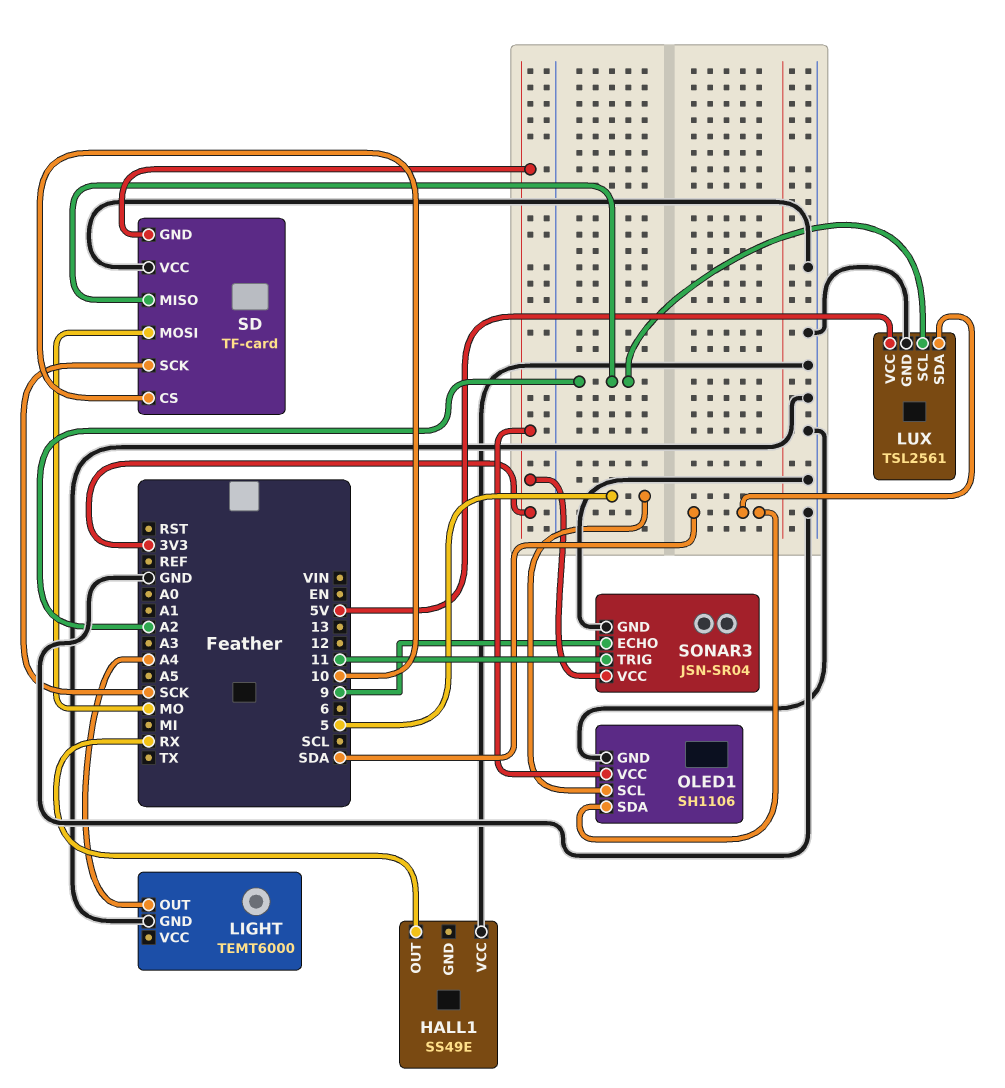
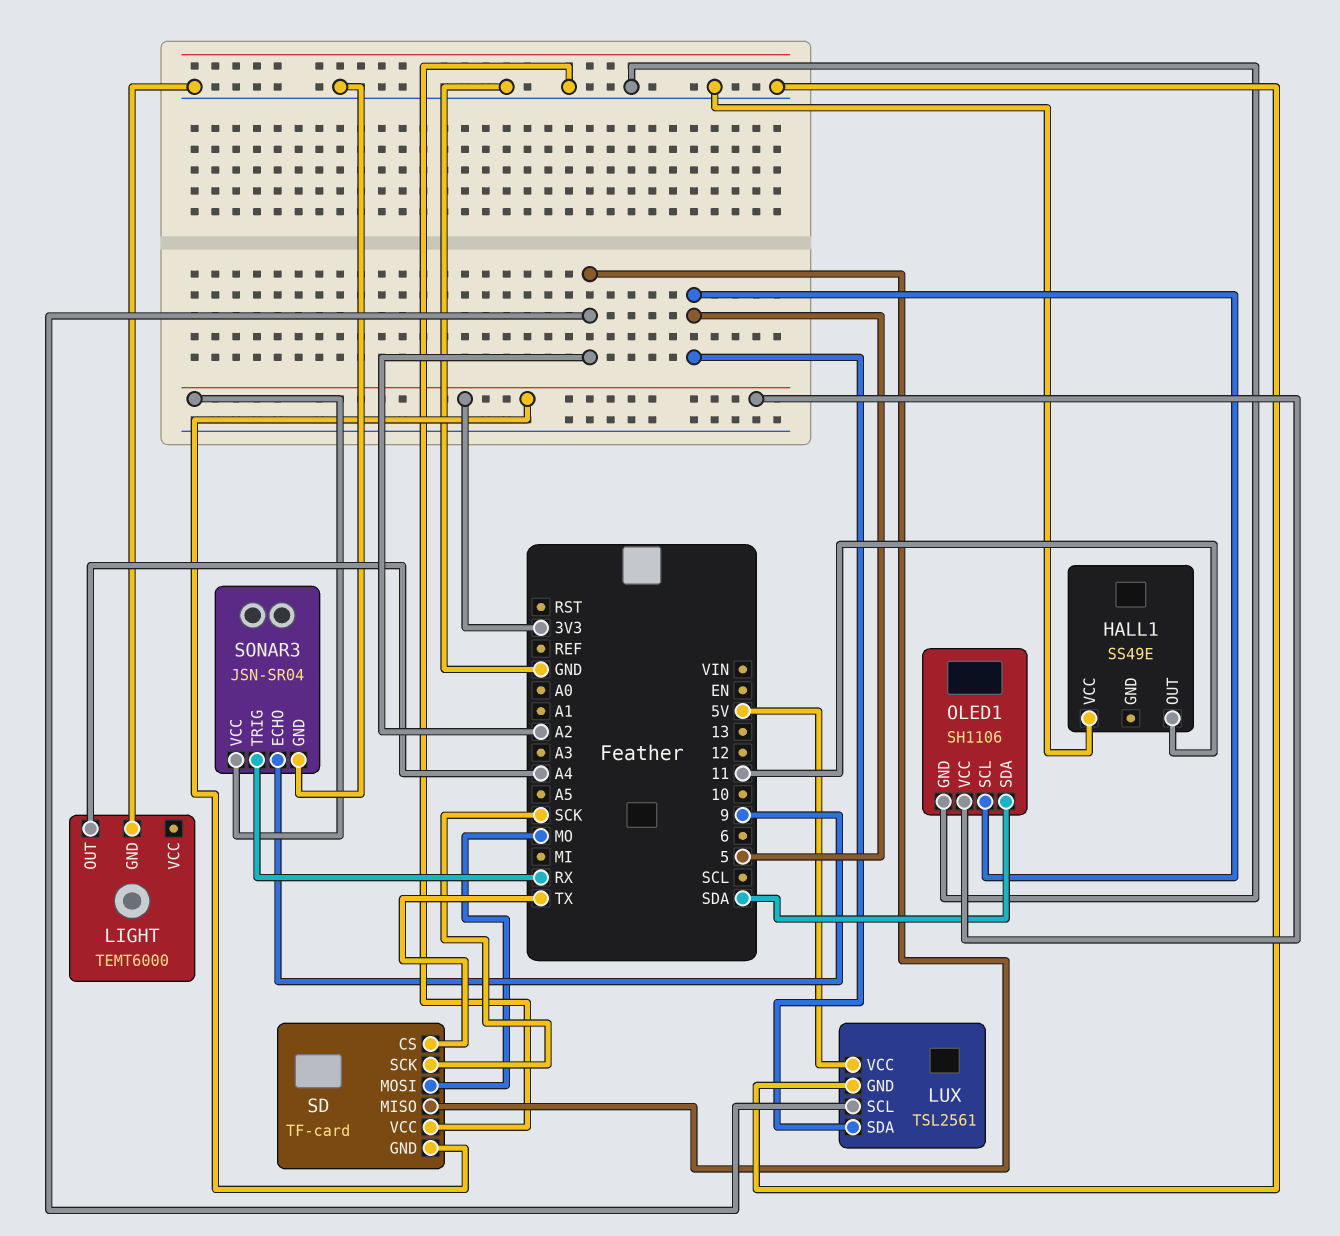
HALL1 pin OUT: RX -> 11
LUX pin SDA: SDA -> 5
SD pin CS: 10 -> TX
SONAR3 pin TRIG: 11 -> RX

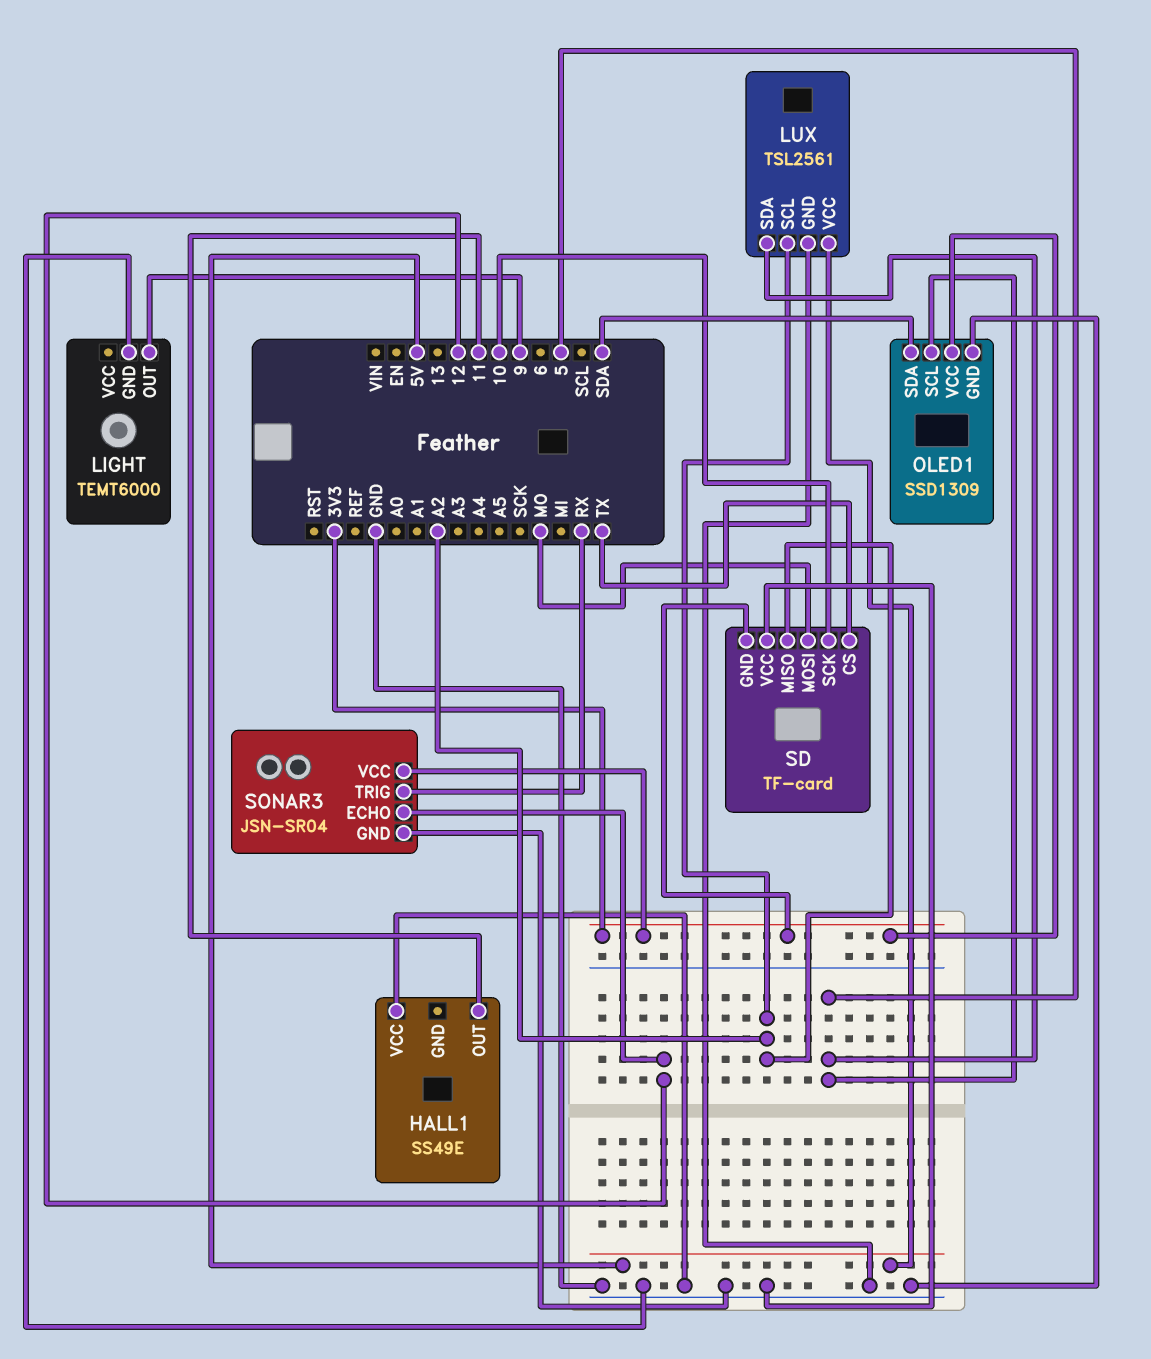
LIGHT pin OUT: A4 -> 9
OLED1: SH1106 -> SSD1309
SD pin SCK: SCK -> 10
SONAR3 pin ECHO: 9 -> 12

